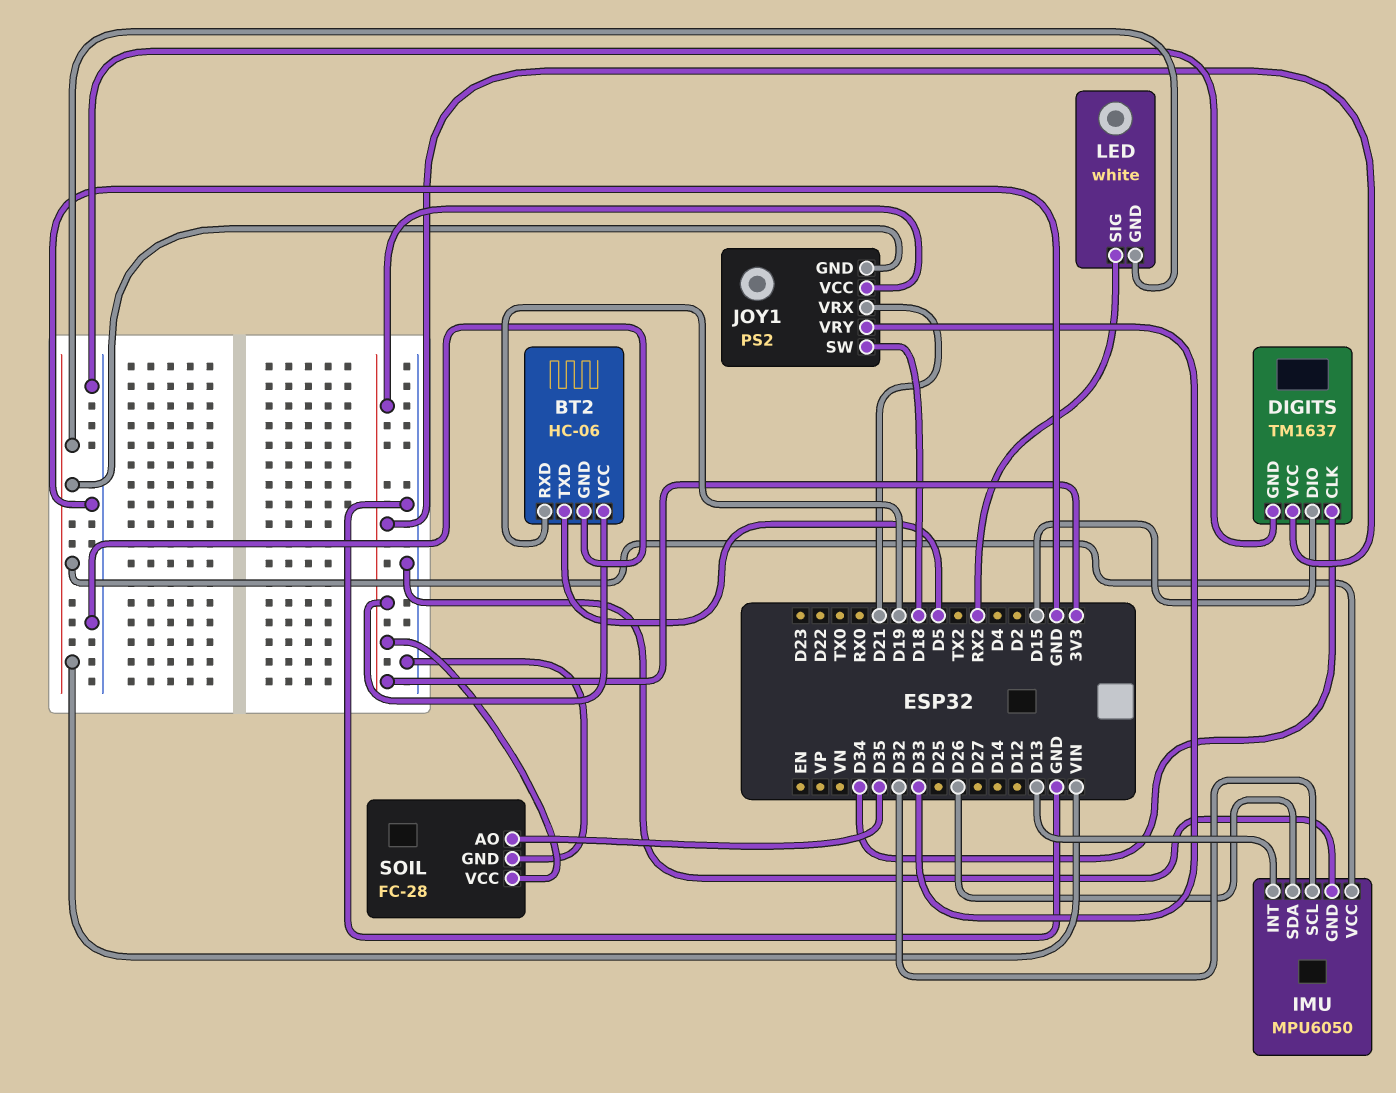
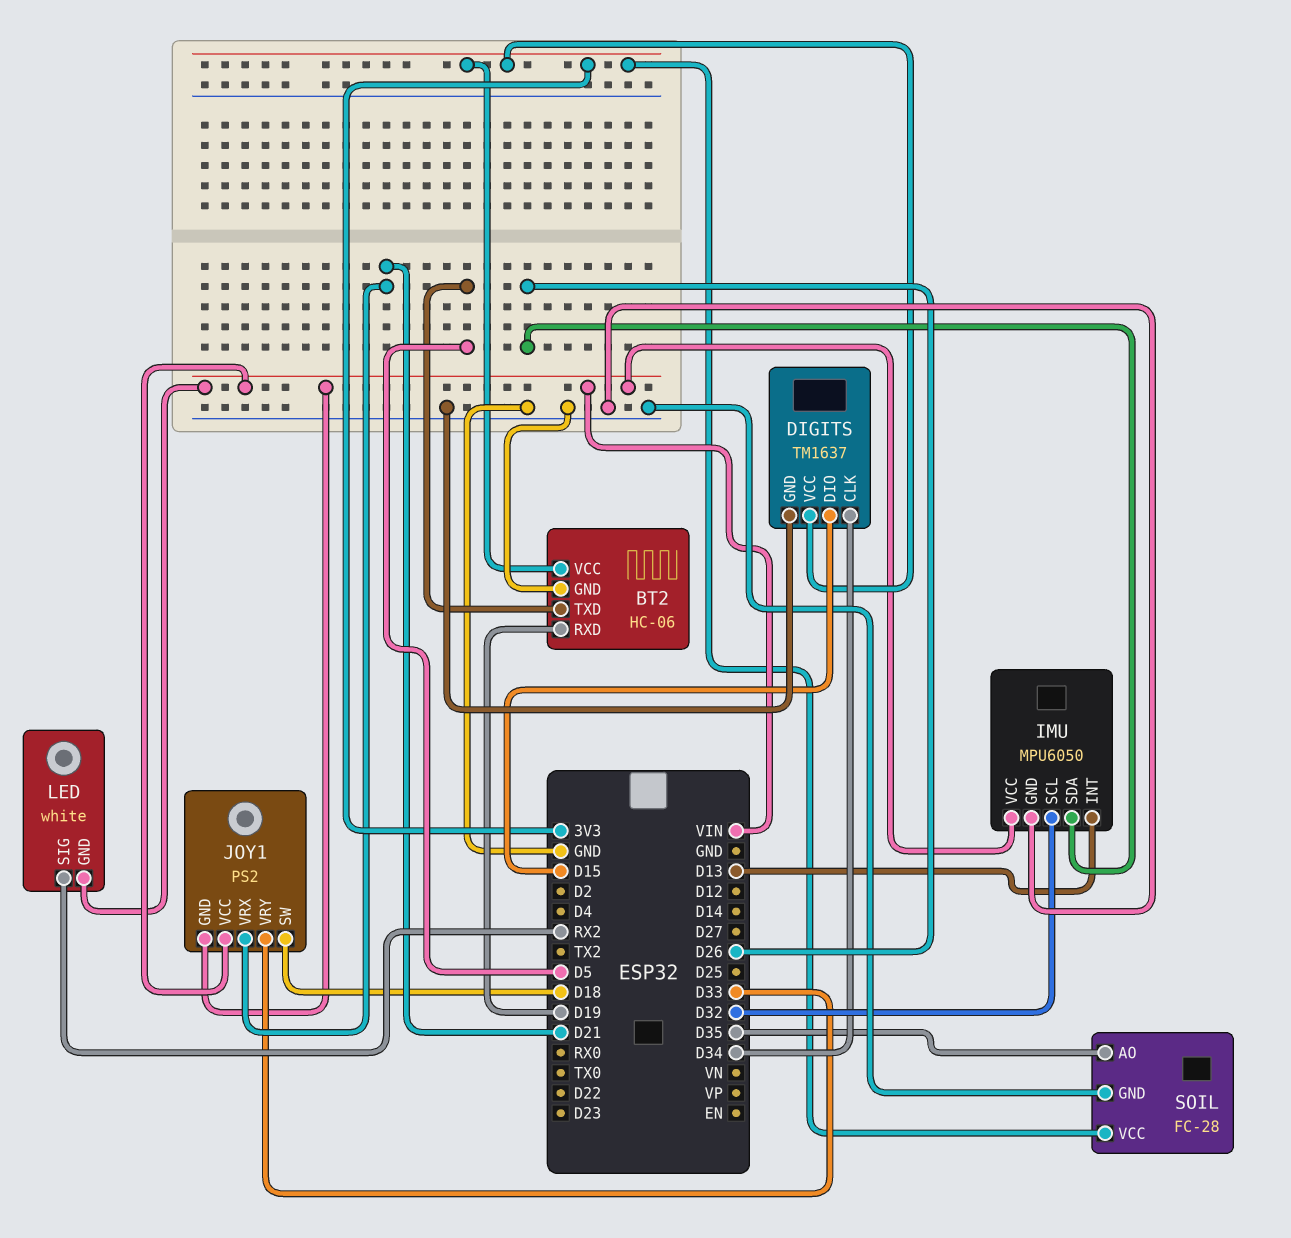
JOY1 pin VCC: 3V3 -> VIN

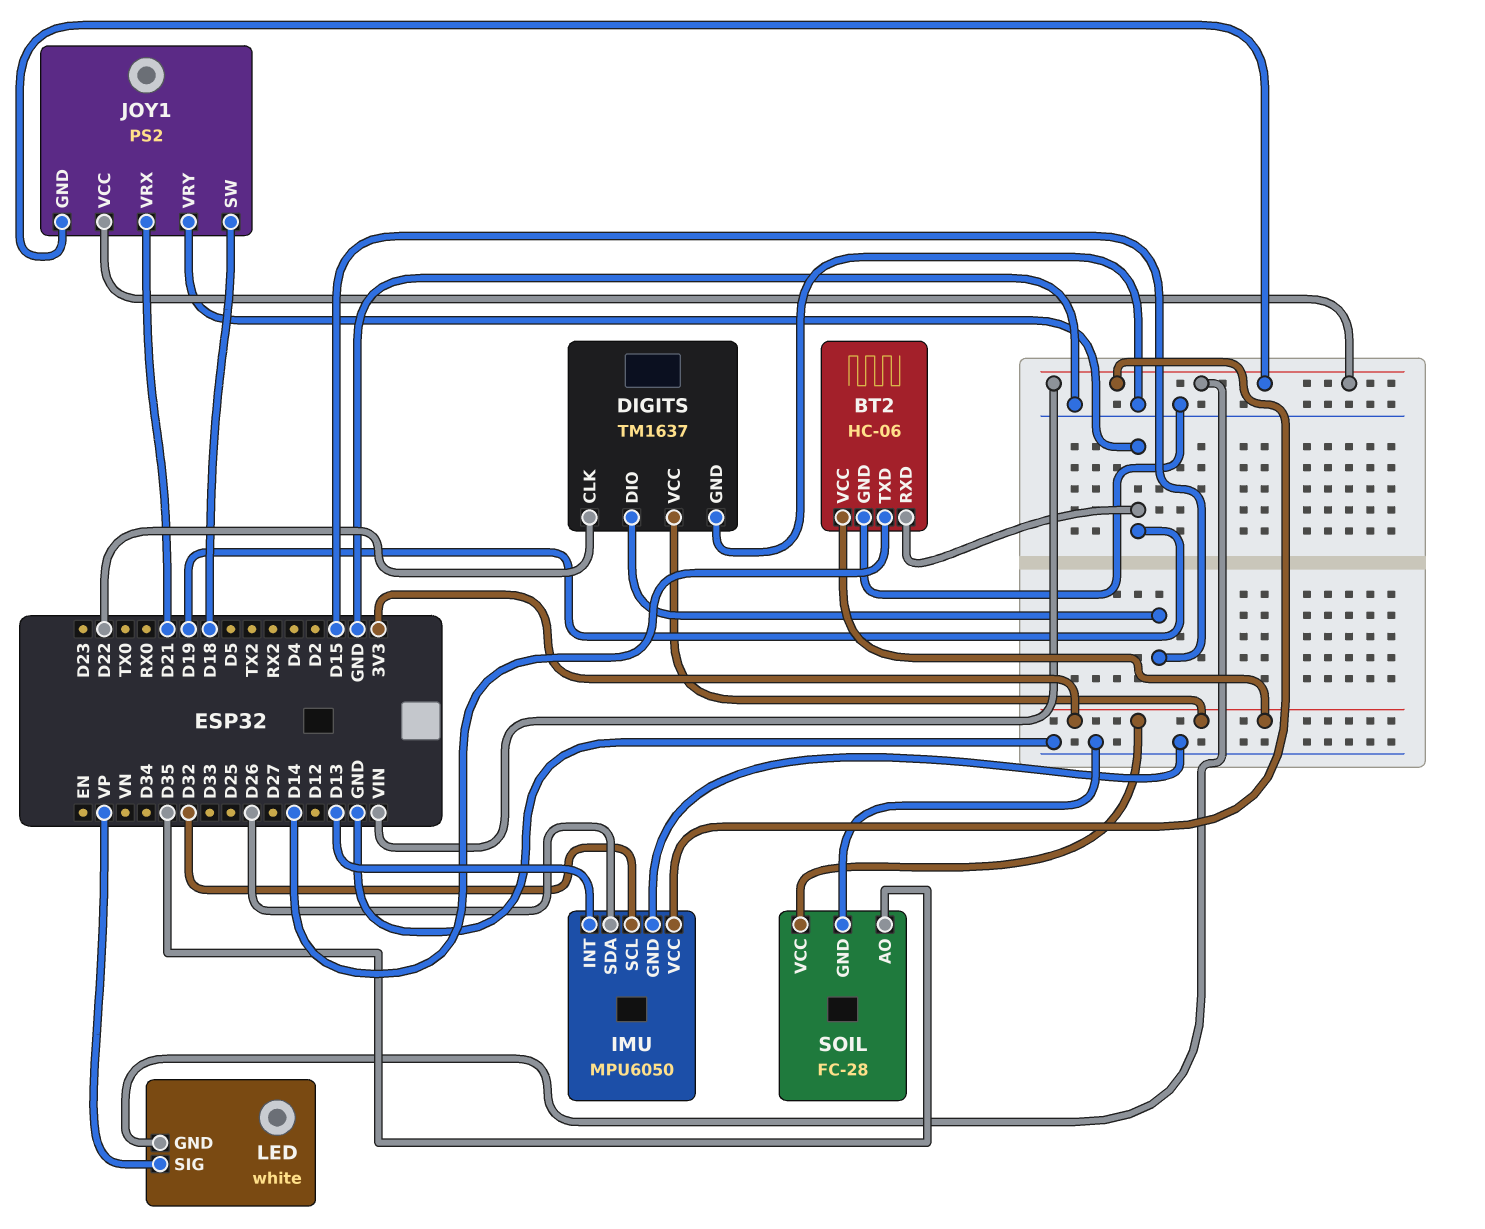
BT2 pin TXD: D5 -> D14
DIGITS pin CLK: D34 -> D22
JOY1 pin VRY: D33 -> D19
LED pin SIG: RX2 -> VP

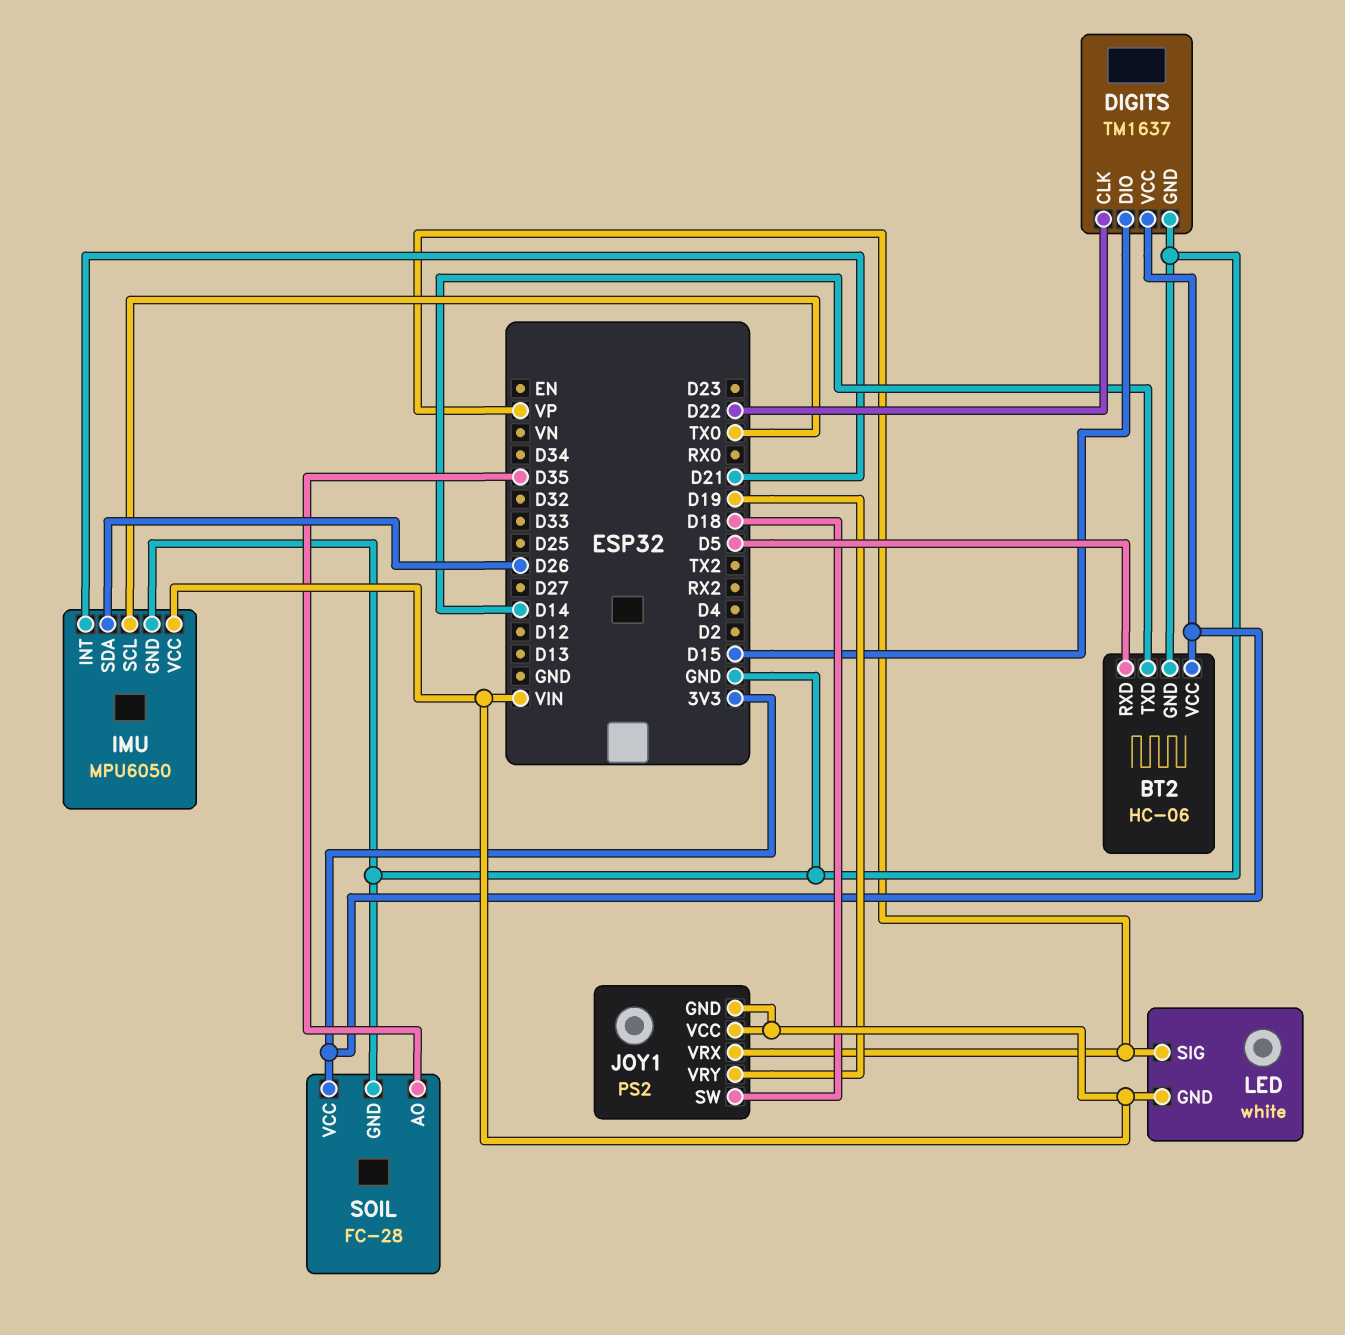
BT2 pin RXD: D19 -> D5
IMU pin INT: D13 -> D21
IMU pin SCL: D32 -> TX0
JOY1 pin VRX: D21 -> VP

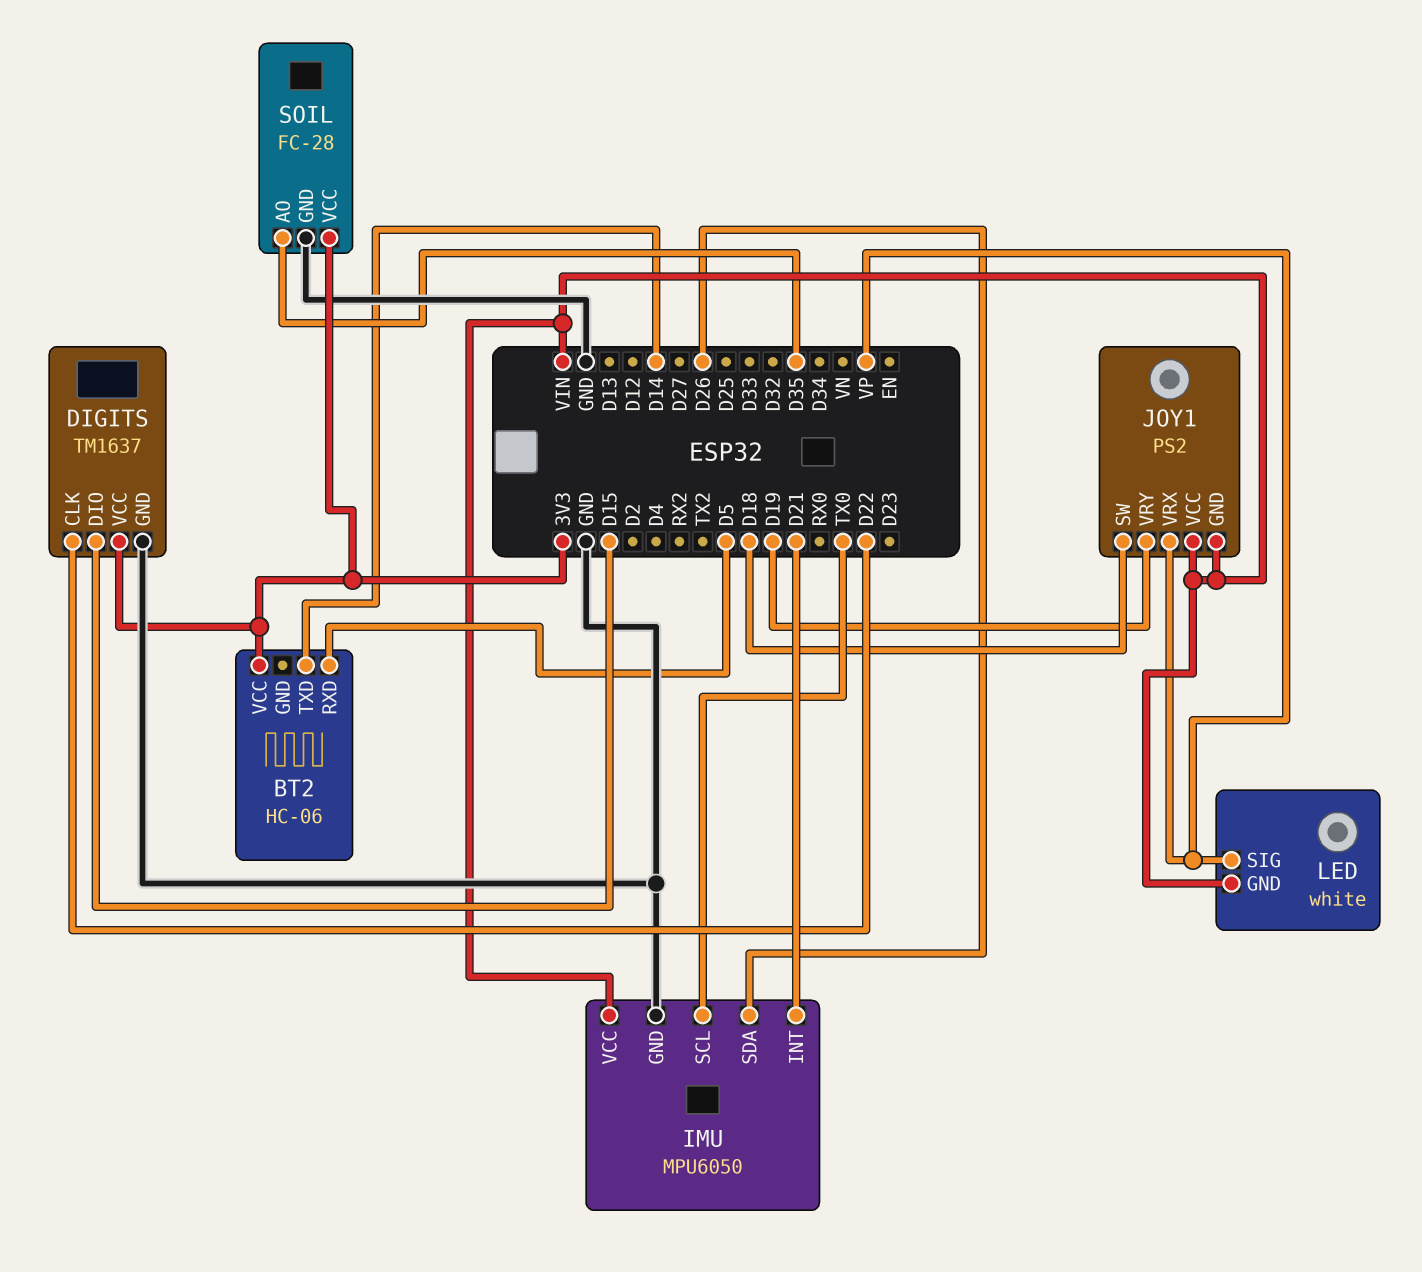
BT2 pin GND: GND -> none

